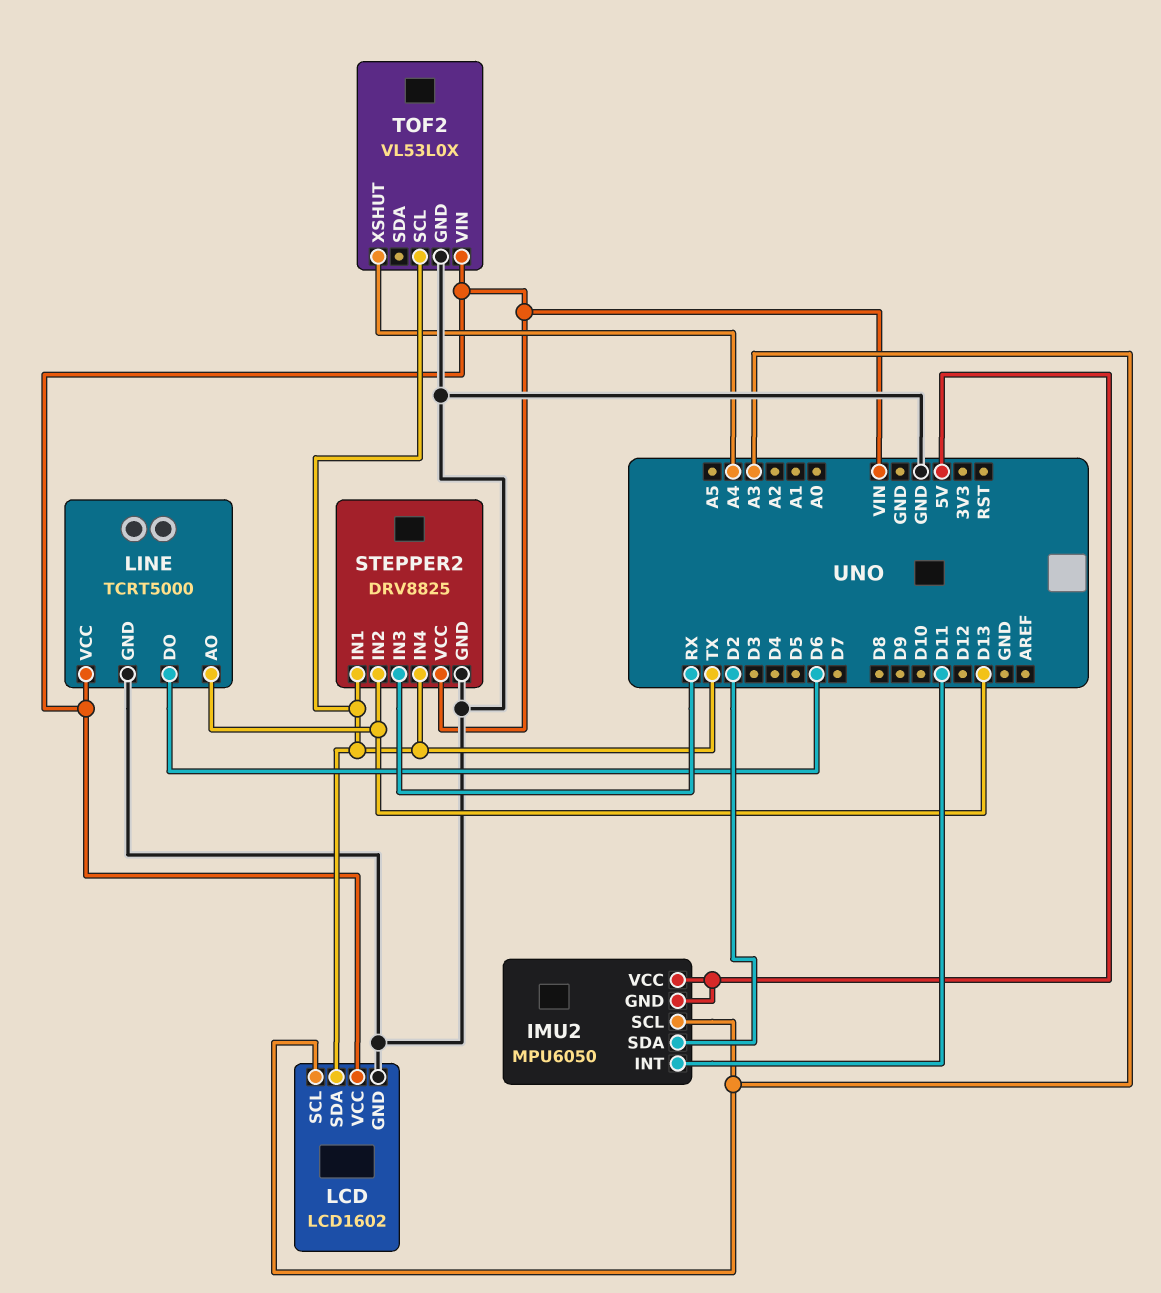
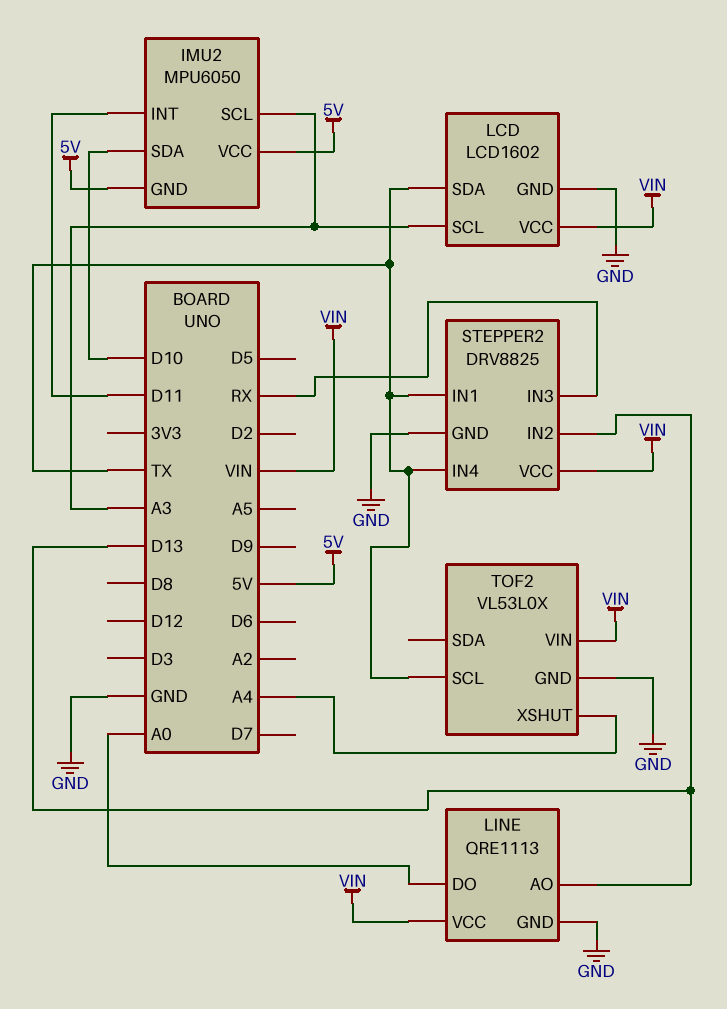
IMU2 pin SDA: D2 -> D10
LINE: TCRT5000 -> QRE1113
LINE pin DO: D6 -> A0

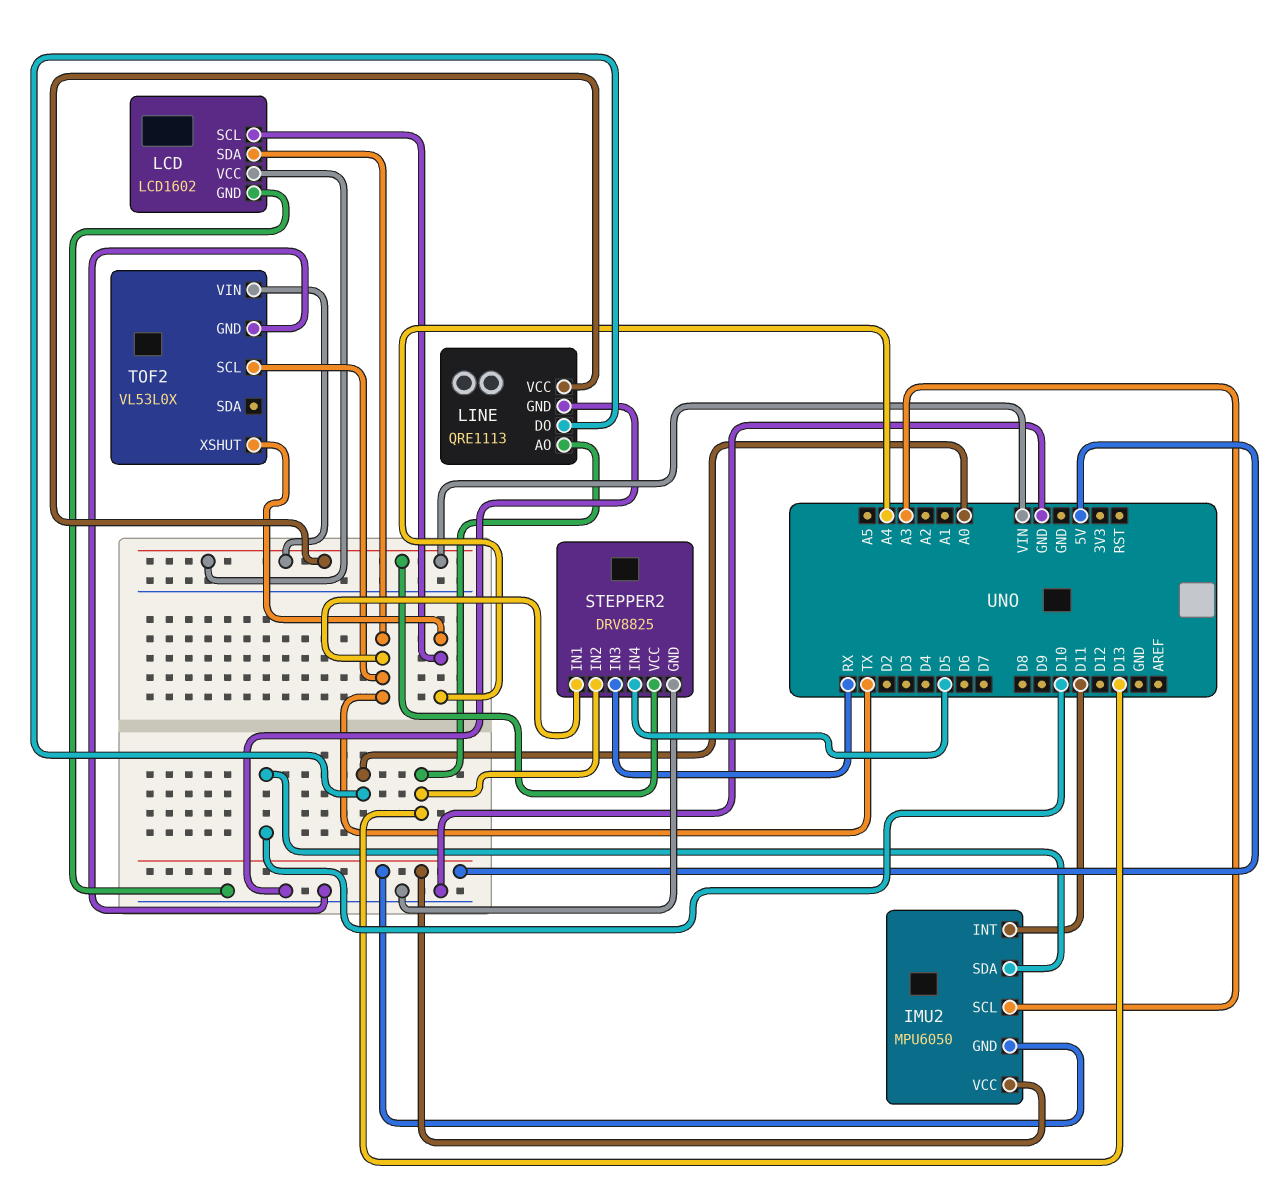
LCD pin SCL: A3 -> A4
STEPPER2 pin IN4: TX -> D5

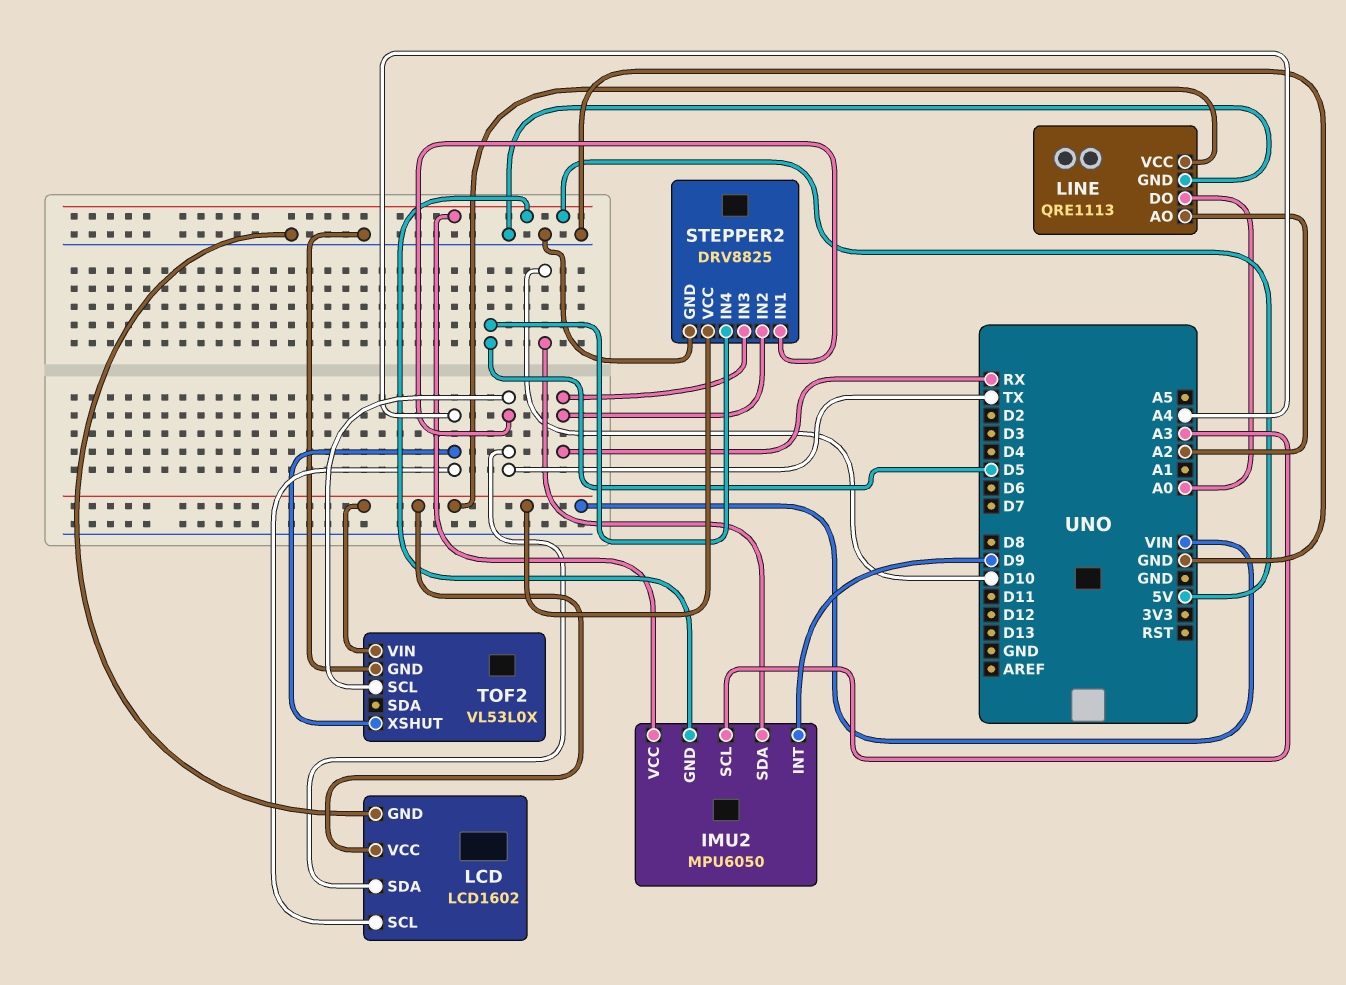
IMU2 pin INT: D11 -> D9
LINE pin AO: D13 -> A2
STEPPER2 pin IN2: D13 -> RX

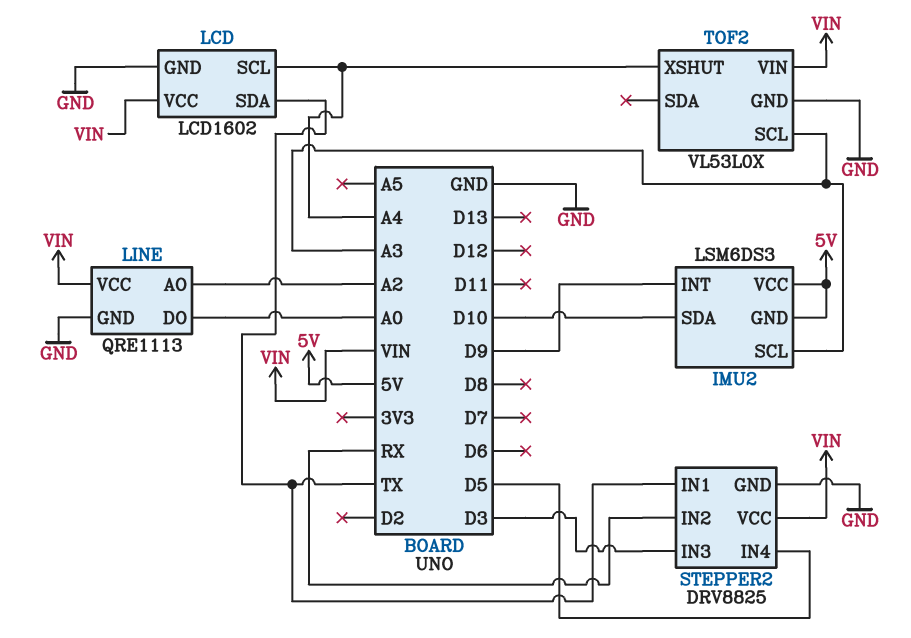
IMU2: MPU6050 -> LSM6DS3
STEPPER2 pin IN3: RX -> D3
TOF2 pin SCL: TX -> A3

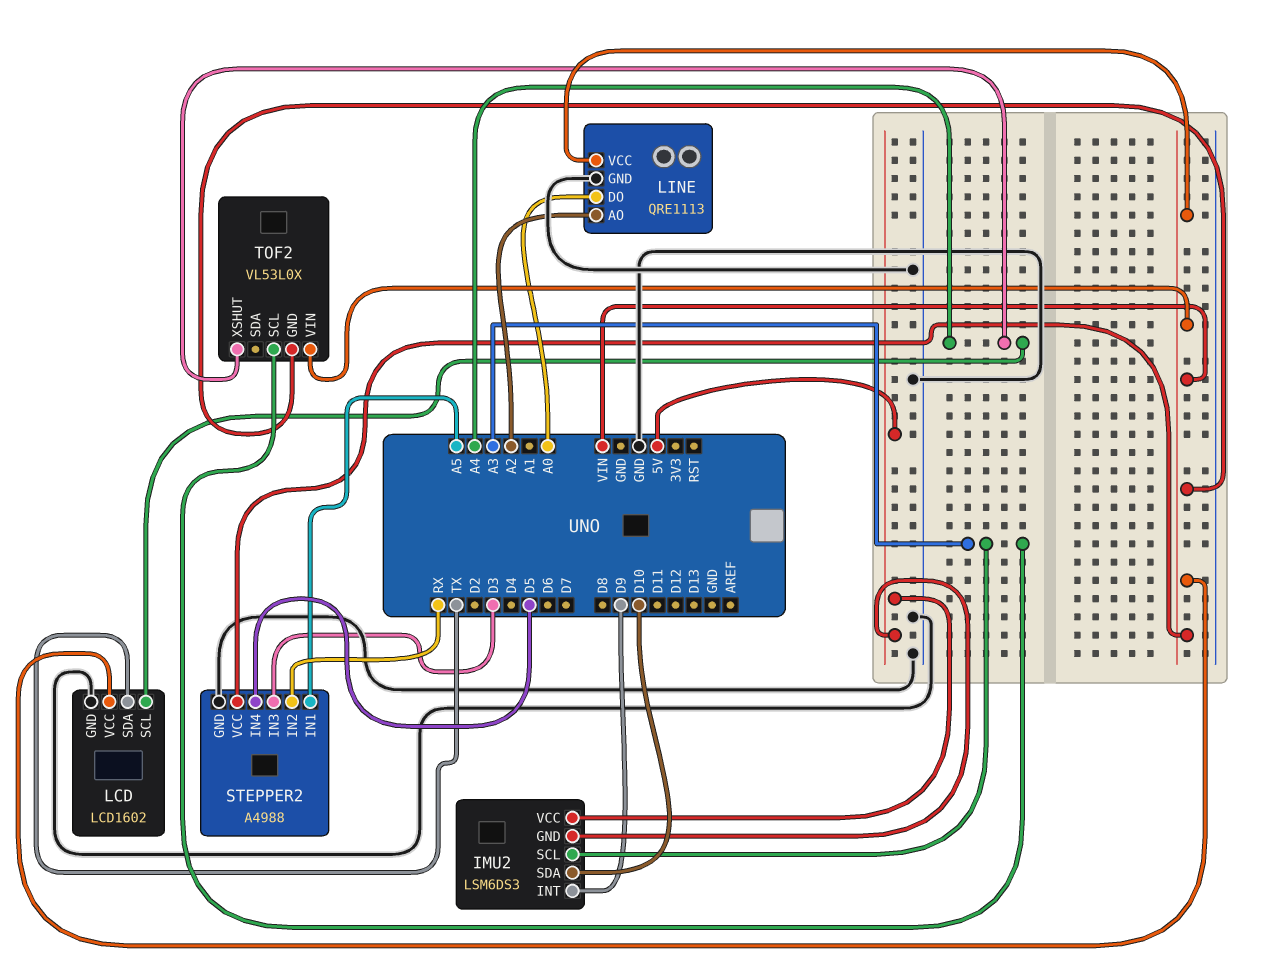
STEPPER2: DRV8825 -> A4988
STEPPER2 pin IN1: TX -> A5
TOF2 pin GND: GND -> VIN

